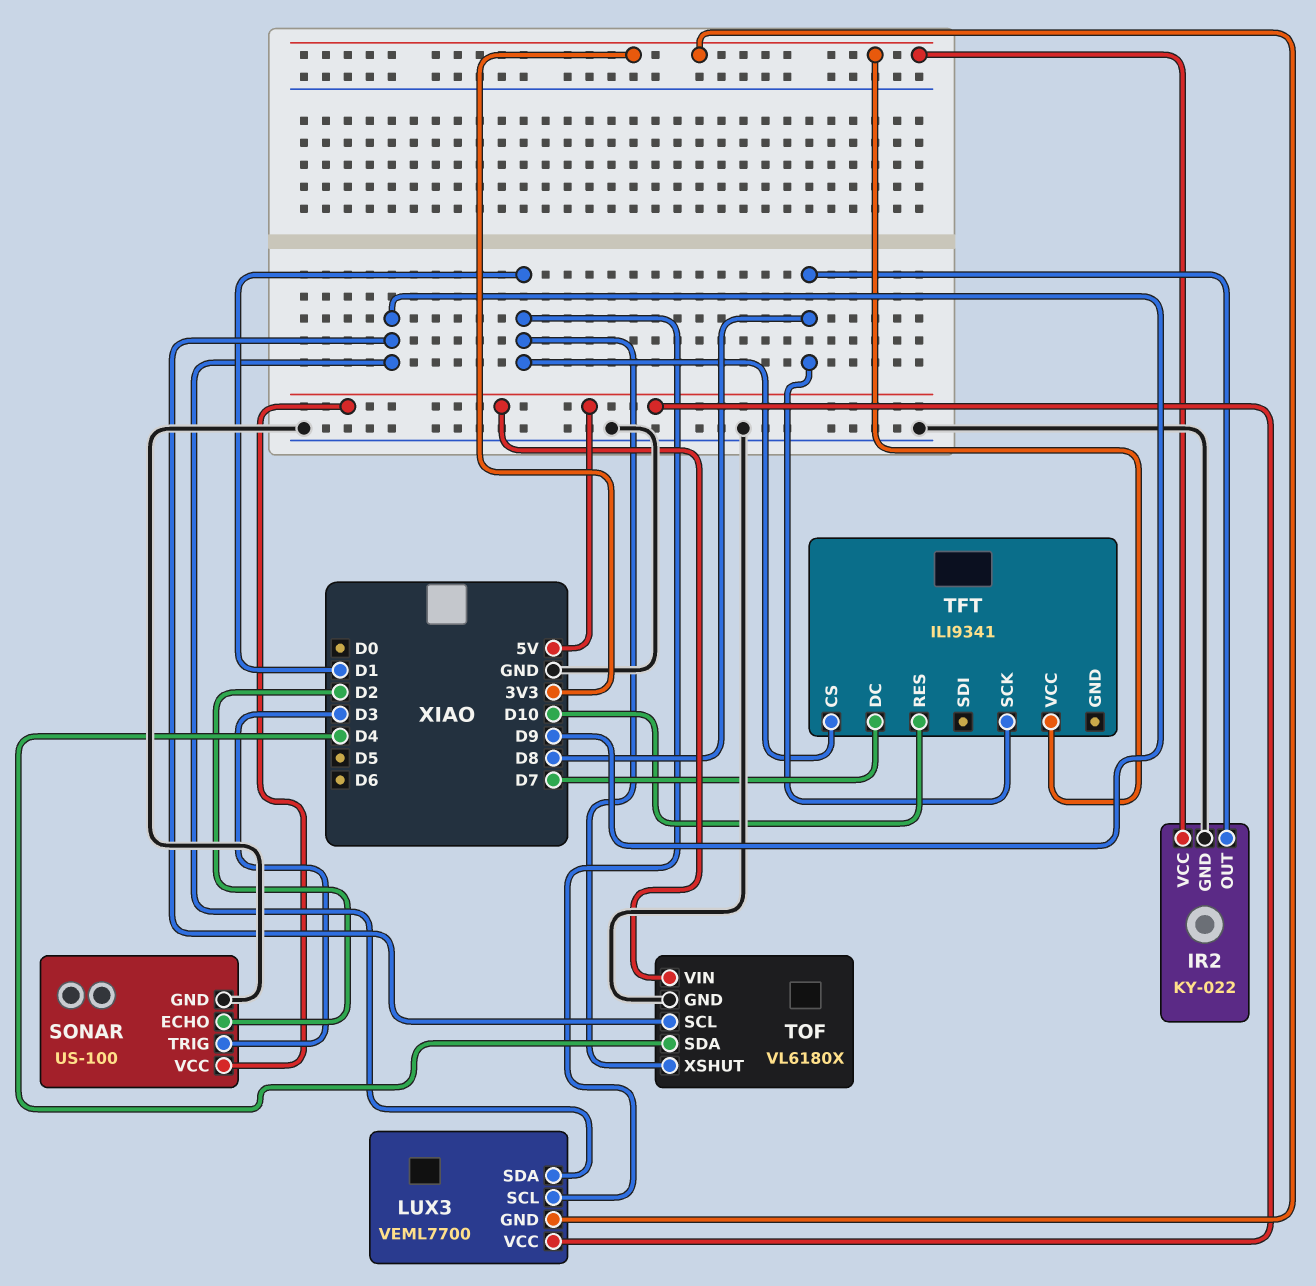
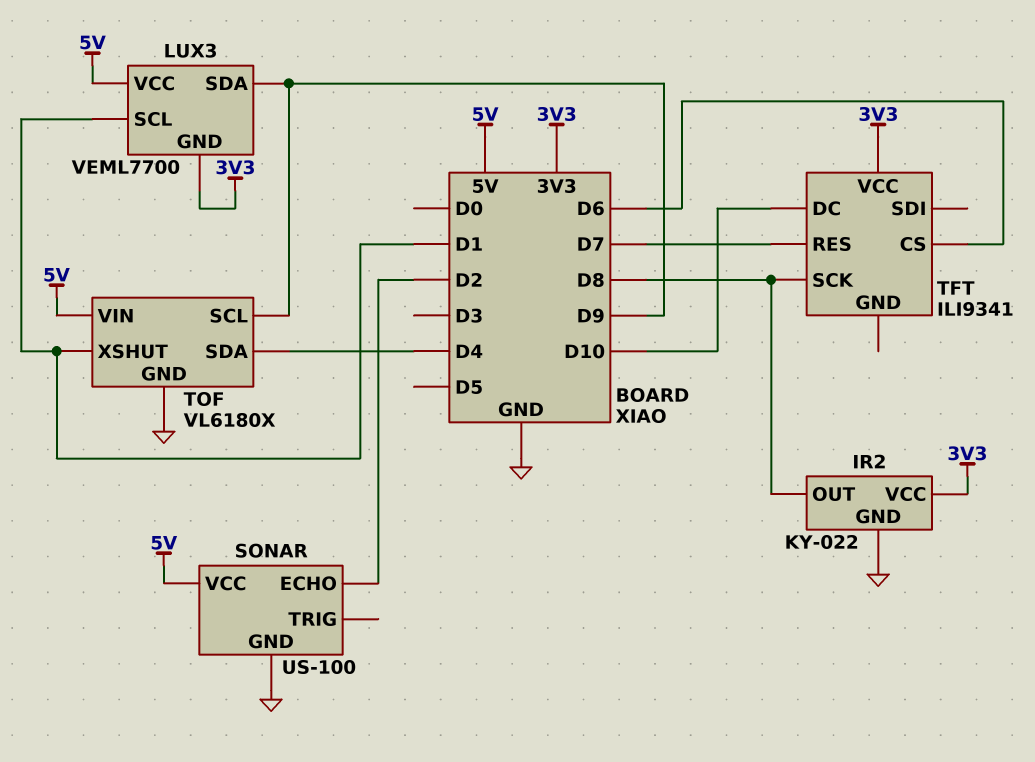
SONAR pin TRIG: D3 -> none
TFT pin CS: D1 -> D6
TFT pin DC: D7 -> D10
TFT pin RES: D10 -> D7

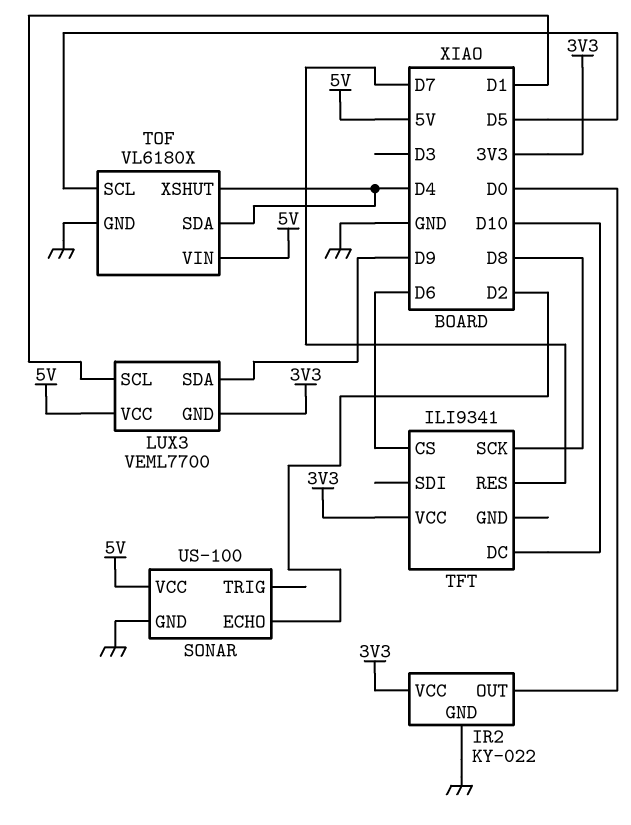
IR2 pin OUT: D8 -> D0
TOF pin SCL: D9 -> D5
TOF pin XSHUT: D1 -> D4

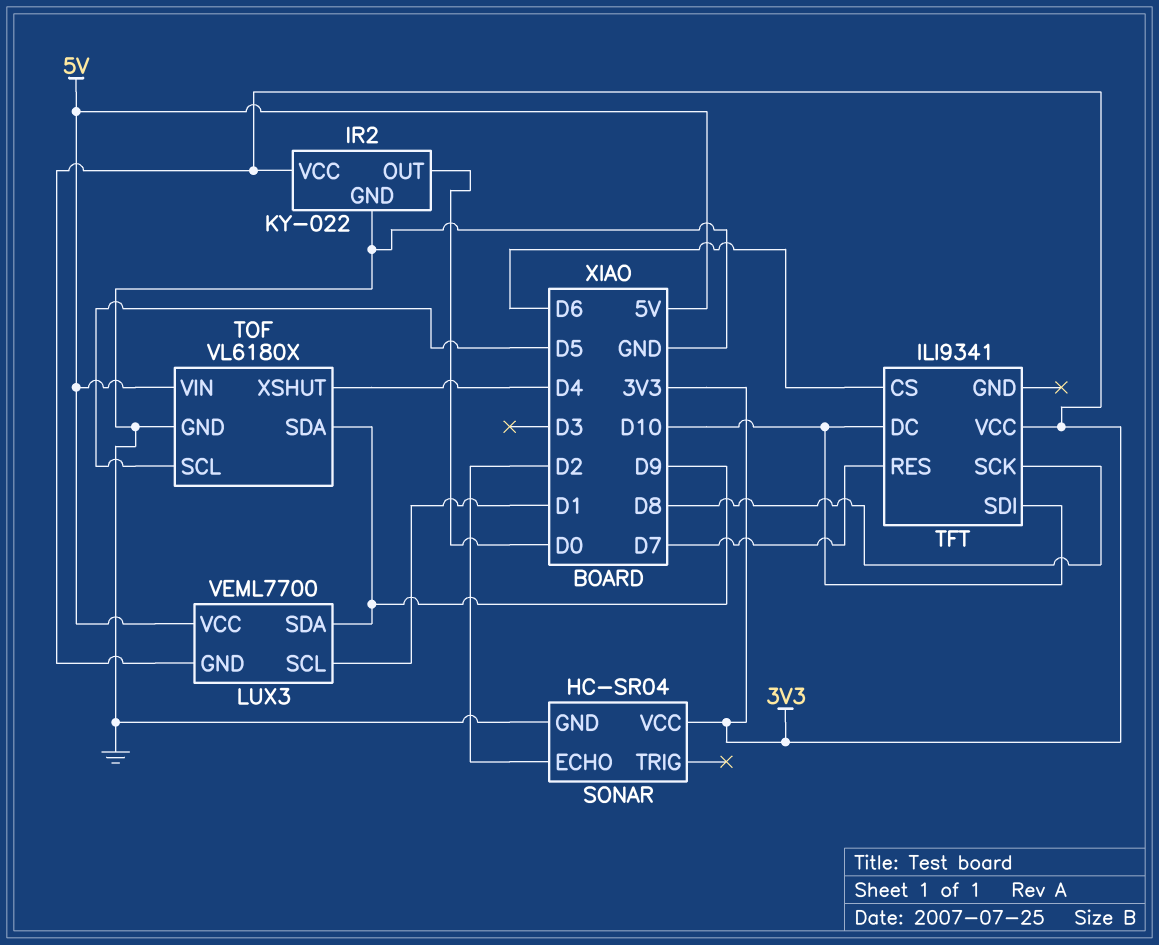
SONAR: US-100 -> HC-SR04
SONAR pin VCC: 5V -> 3V3
TFT pin SDI: none -> D10
TOF pin SDA: D4 -> D9

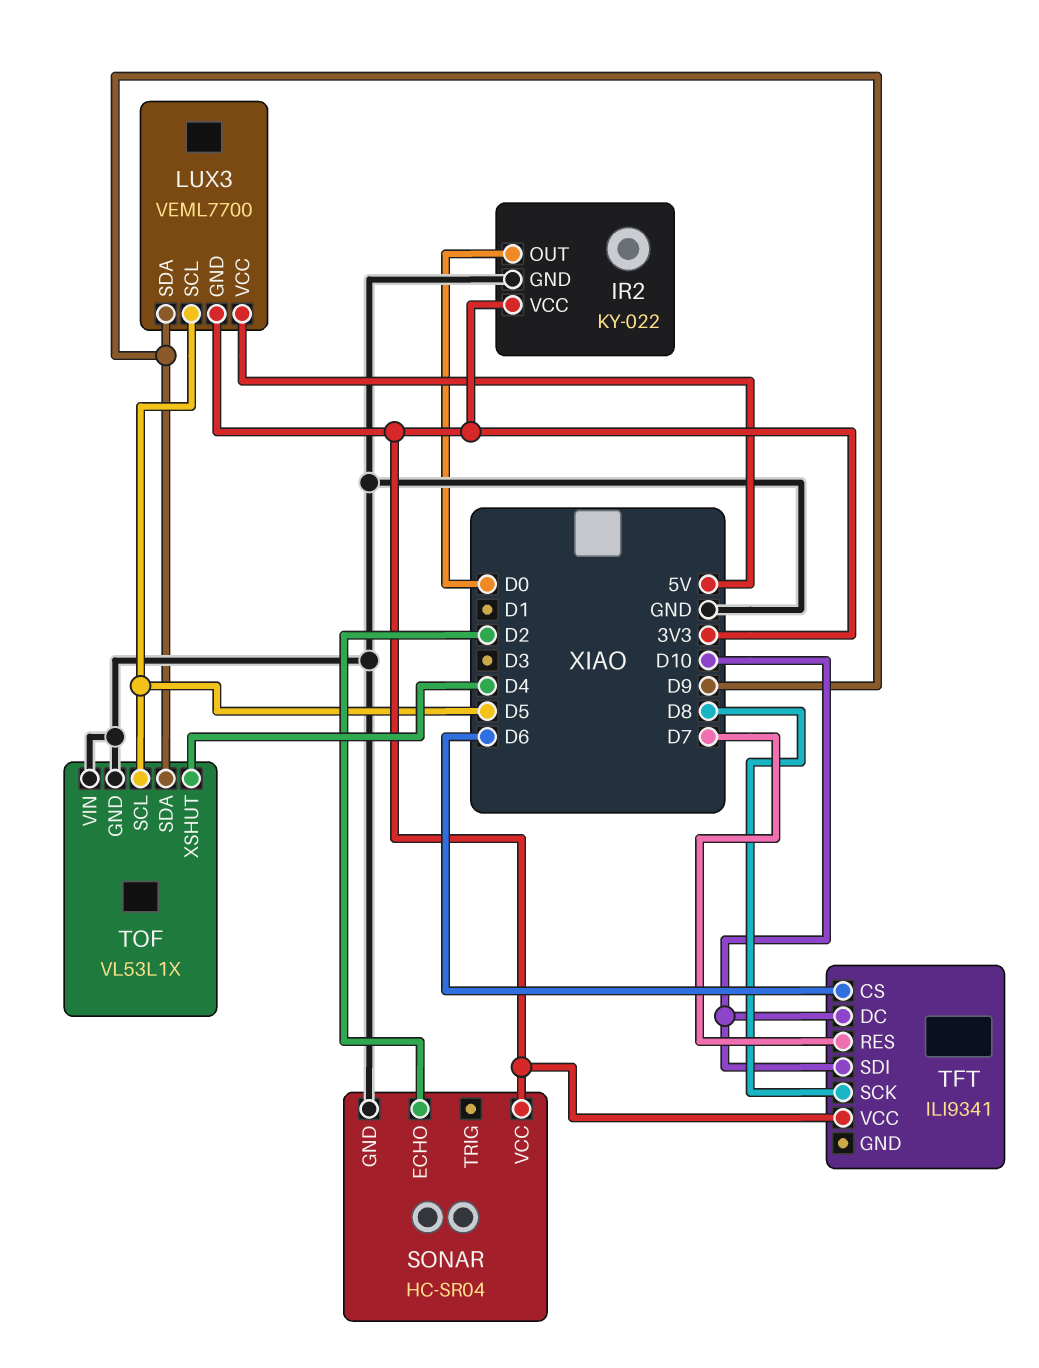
LUX3 pin SCL: D1 -> D5
TOF: VL6180X -> VL53L1X
TOF pin VIN: 5V -> GND

